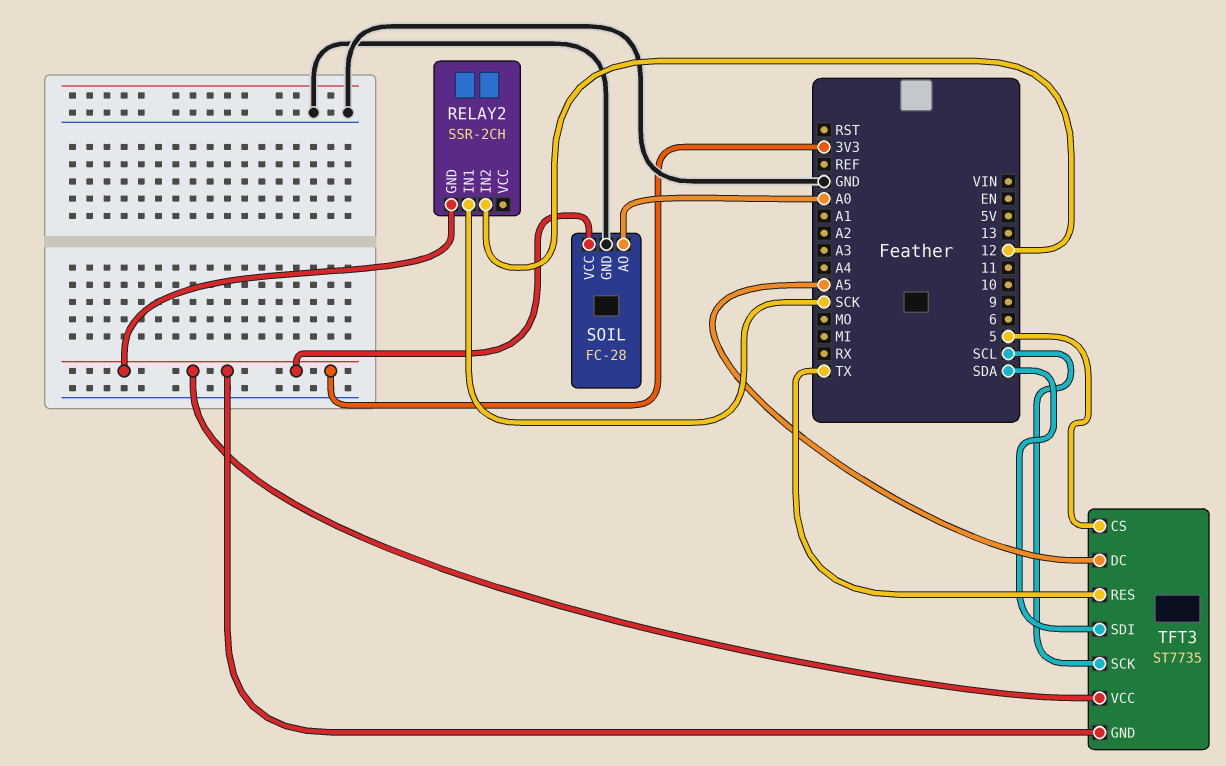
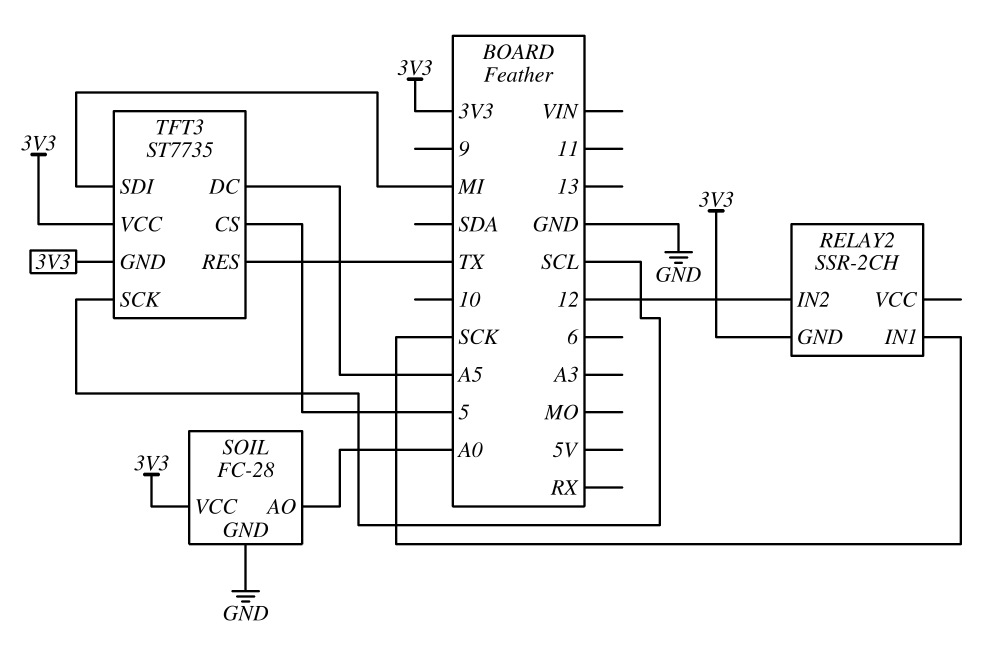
TFT3 pin SDI: SDA -> MI

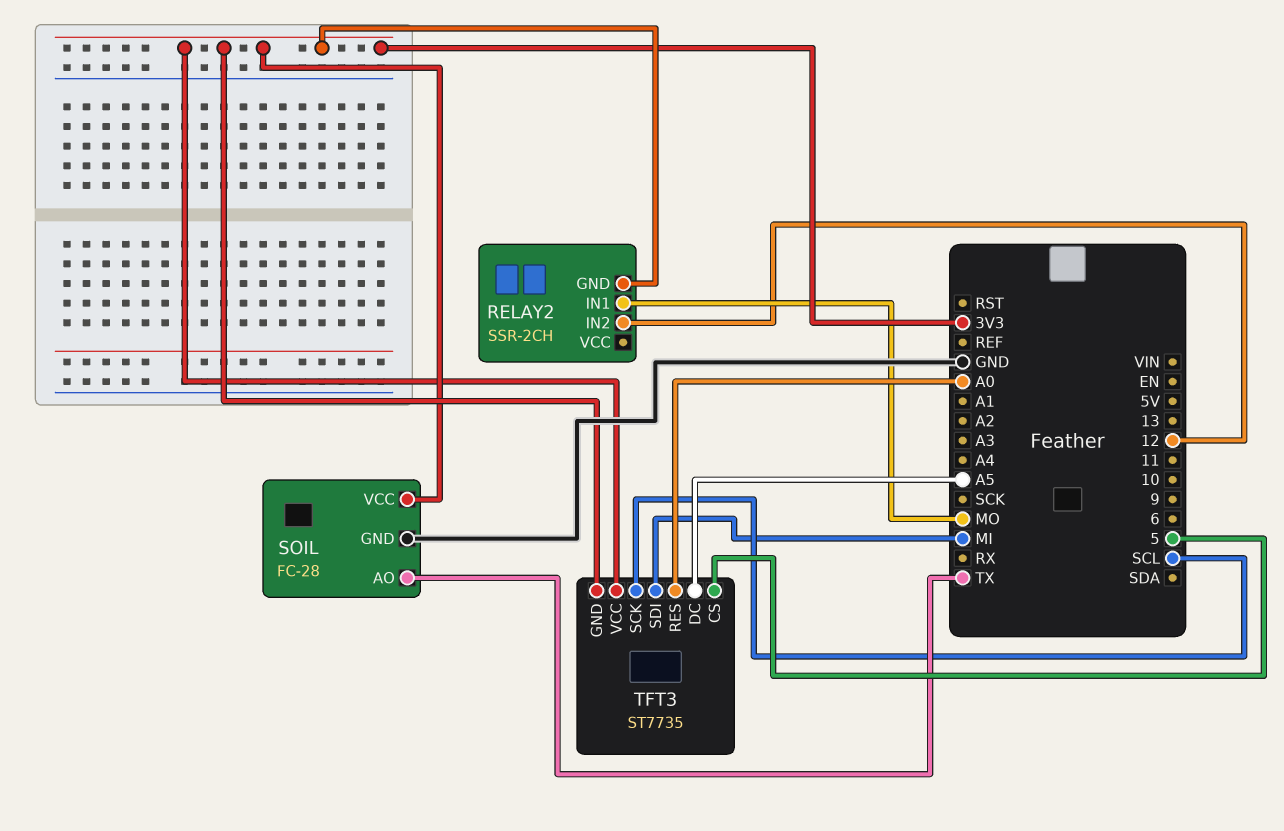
RELAY2 pin IN1: SCK -> MO
SOIL pin AO: A0 -> TX
TFT3 pin RES: TX -> A0

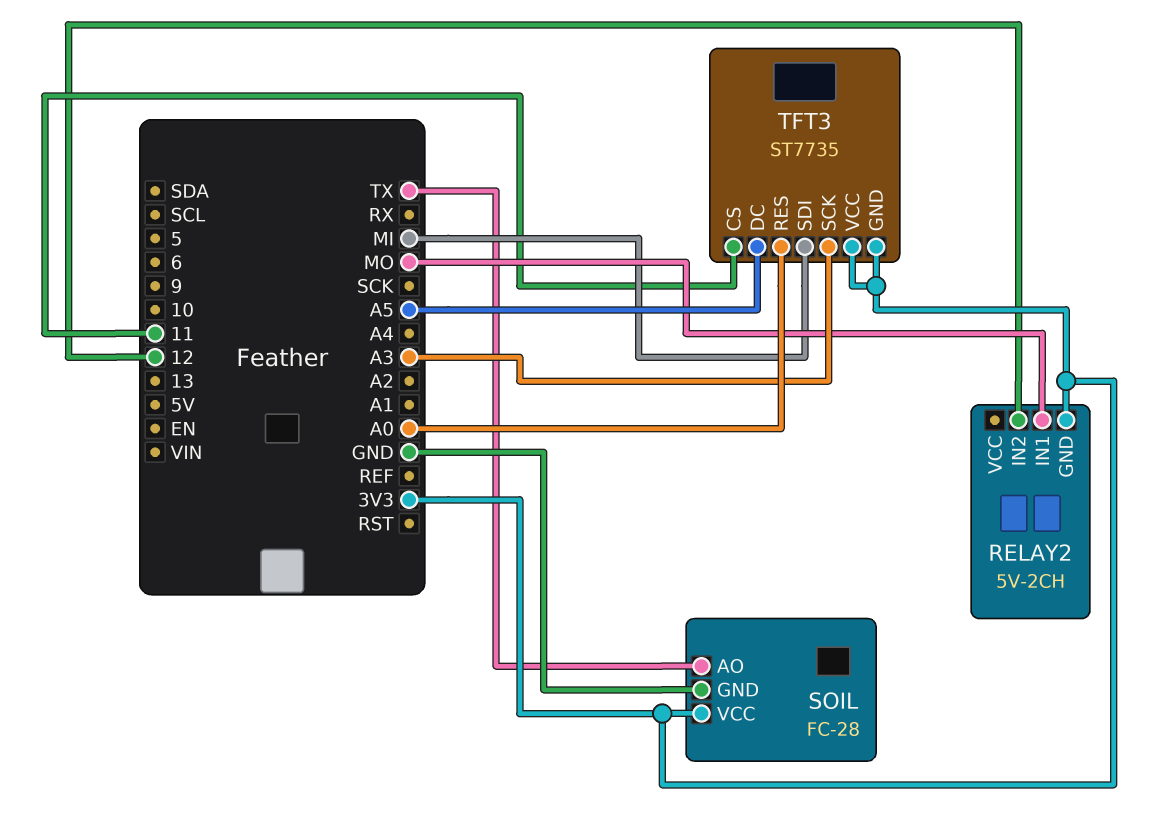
RELAY2: SSR-2CH -> 5V-2CH
TFT3 pin CS: 5 -> 11
TFT3 pin SCK: SCL -> A3

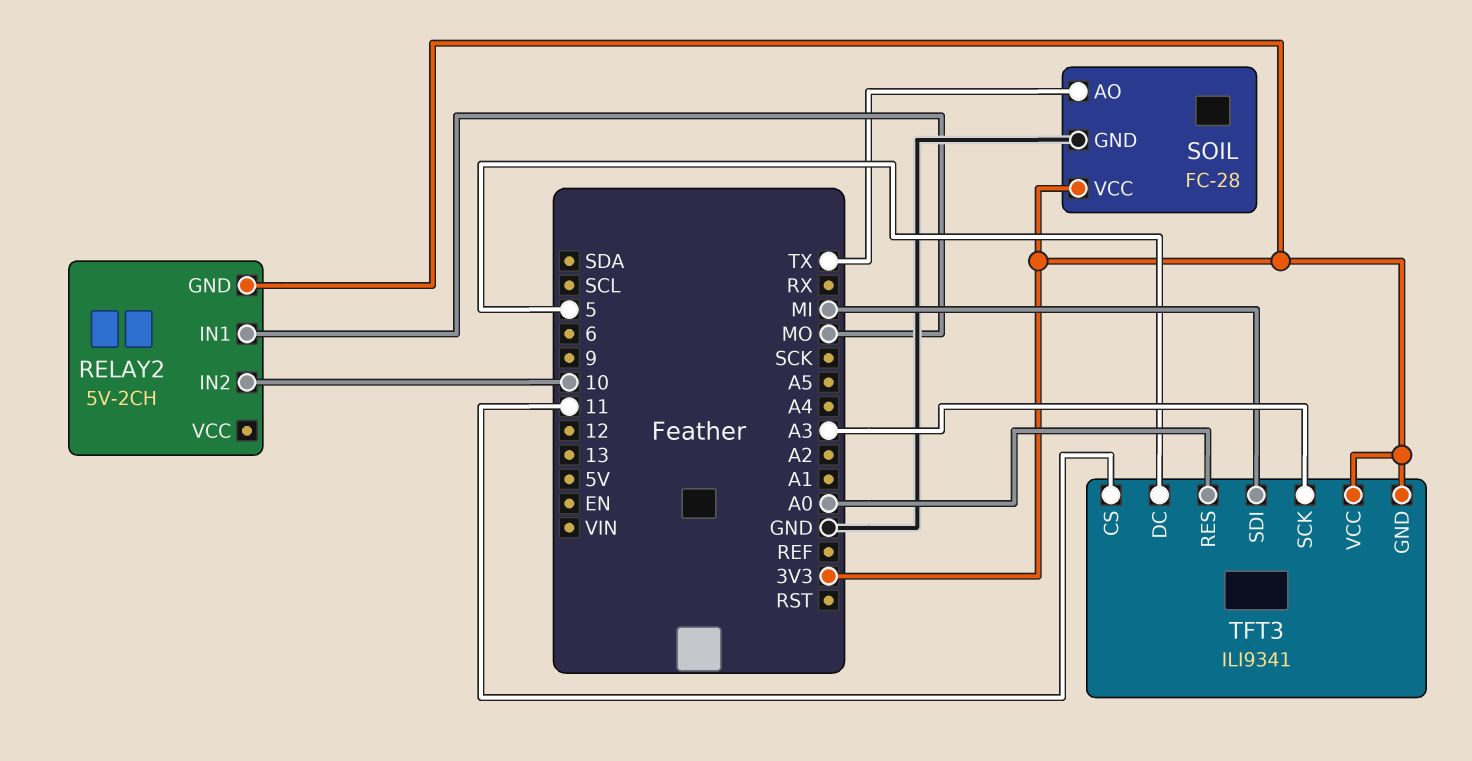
RELAY2 pin IN2: 12 -> 10
TFT3: ST7735 -> ILI9341
TFT3 pin DC: A5 -> 5

